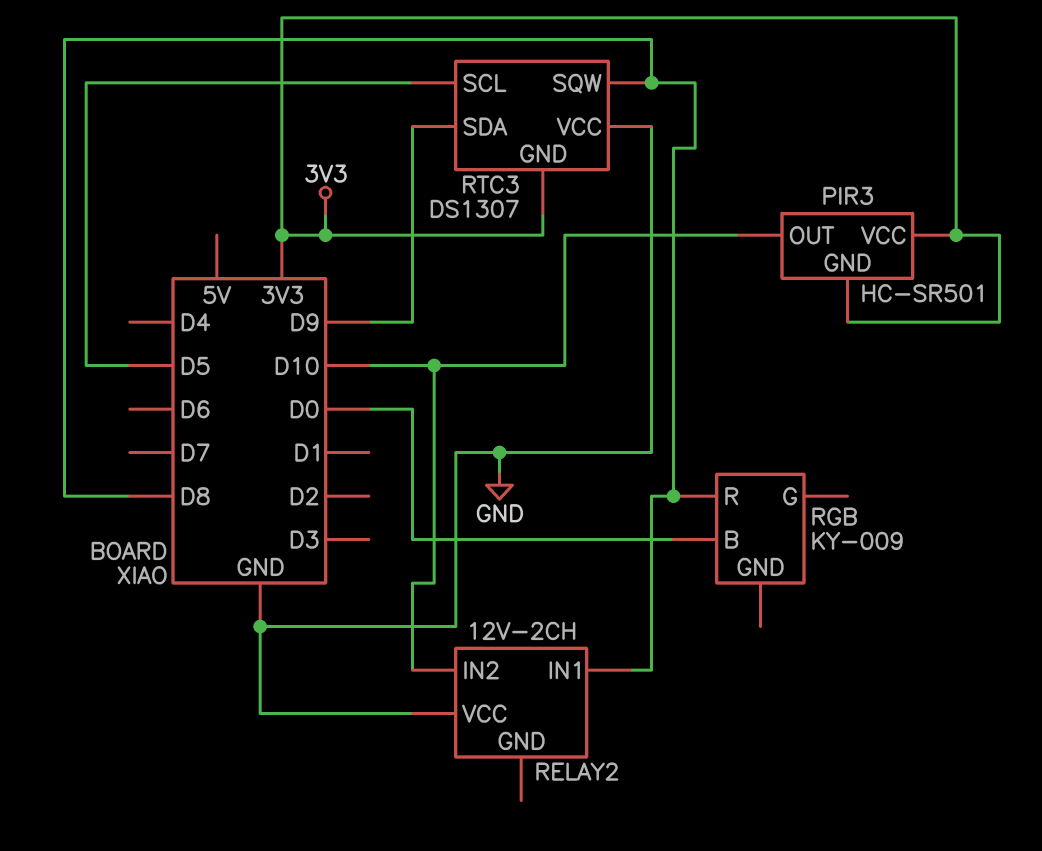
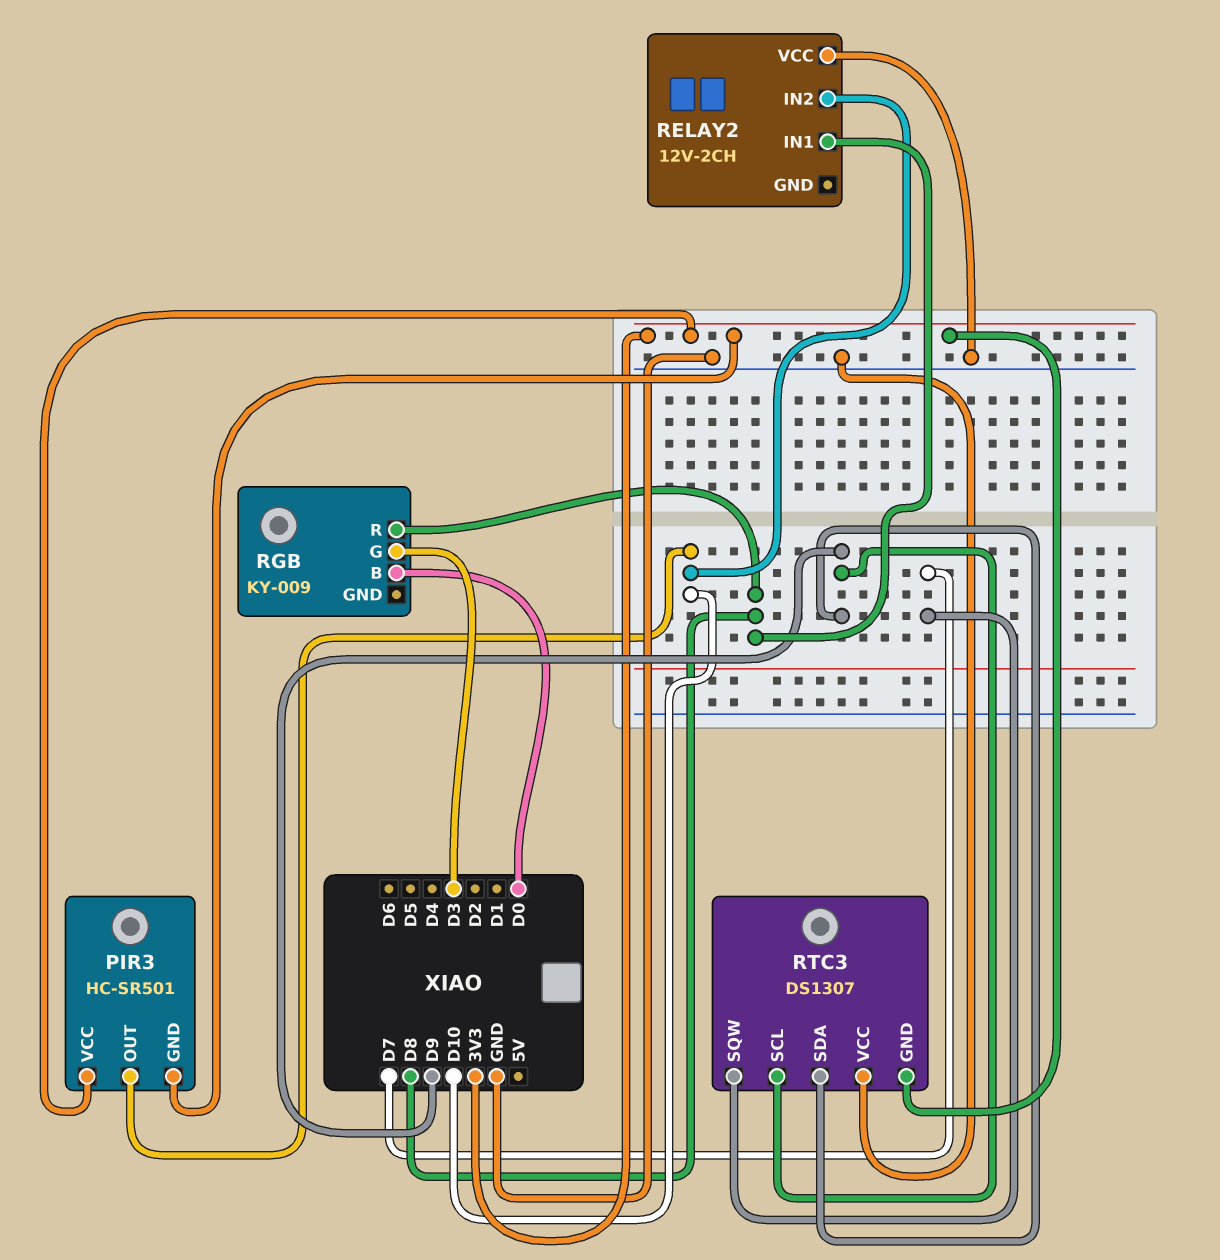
RGB pin G: none -> D3
RTC3 pin SCL: D5 -> D9
RTC3 pin SQW: D8 -> D7

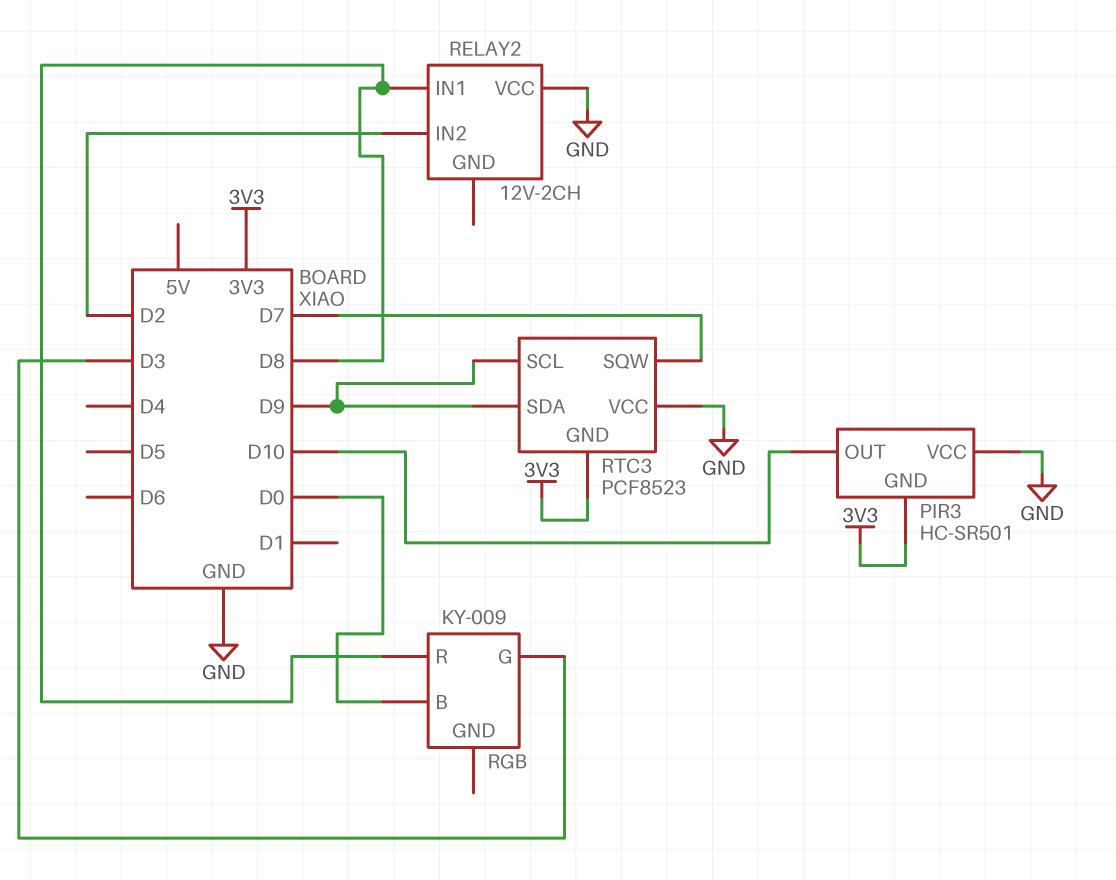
PIR3 pin VCC: 3V3 -> GND
RELAY2 pin IN2: D10 -> D2
RTC3: DS1307 -> PCF8523

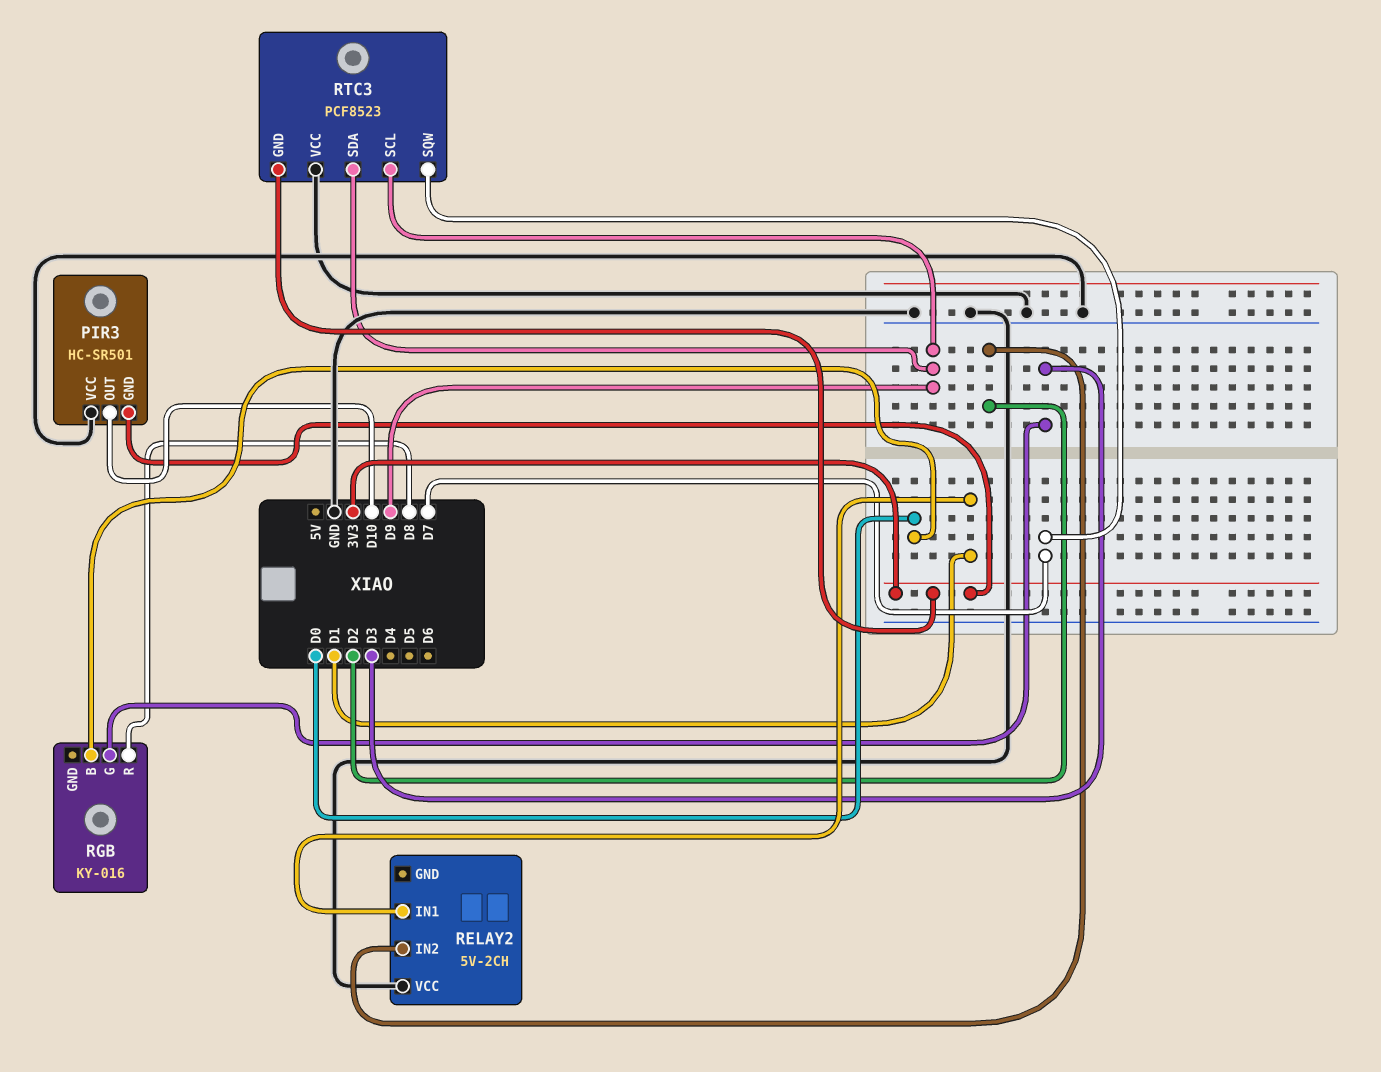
RELAY2: 12V-2CH -> 5V-2CH
RELAY2 pin IN1: D8 -> D1
RGB: KY-009 -> KY-016

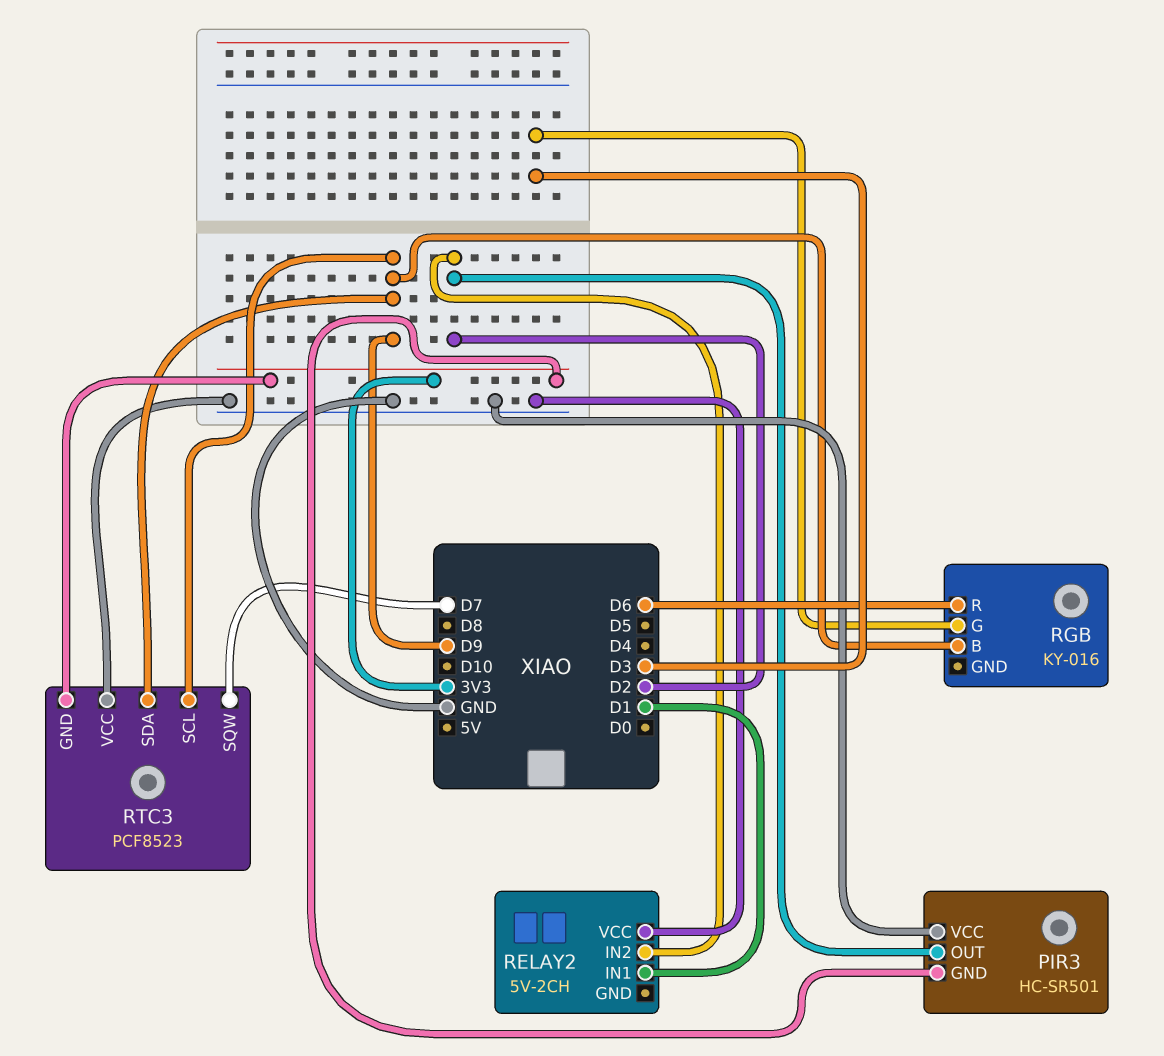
PIR3 pin OUT: D10 -> D2
RGB pin B: D0 -> D9
RGB pin R: D8 -> D6

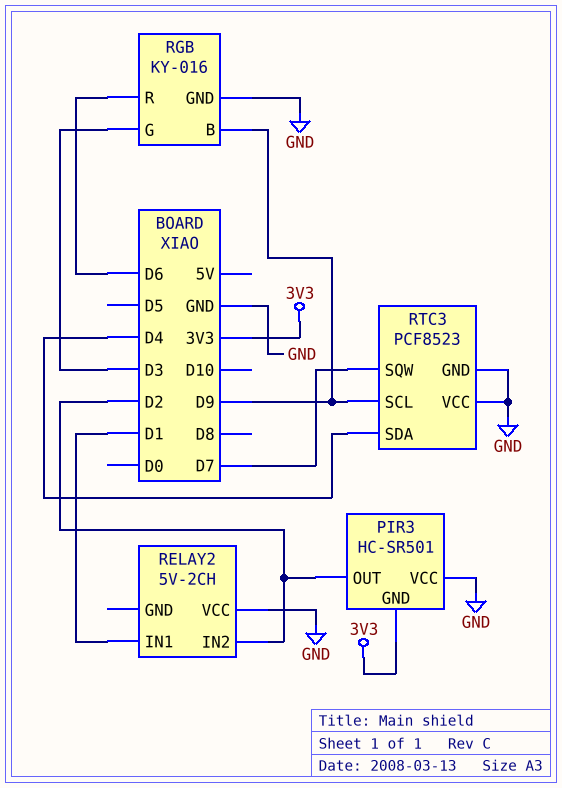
RGB pin GND: none -> GND
RTC3 pin GND: 3V3 -> GND
RTC3 pin SDA: D9 -> D4

